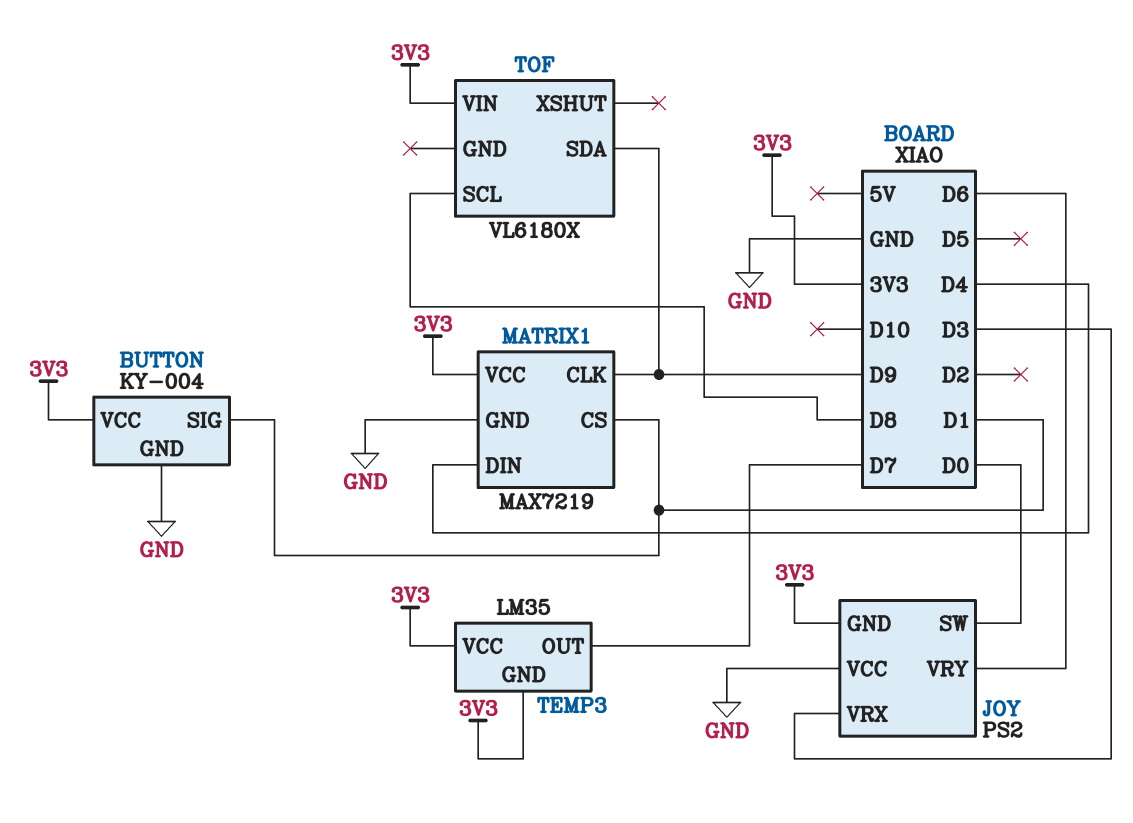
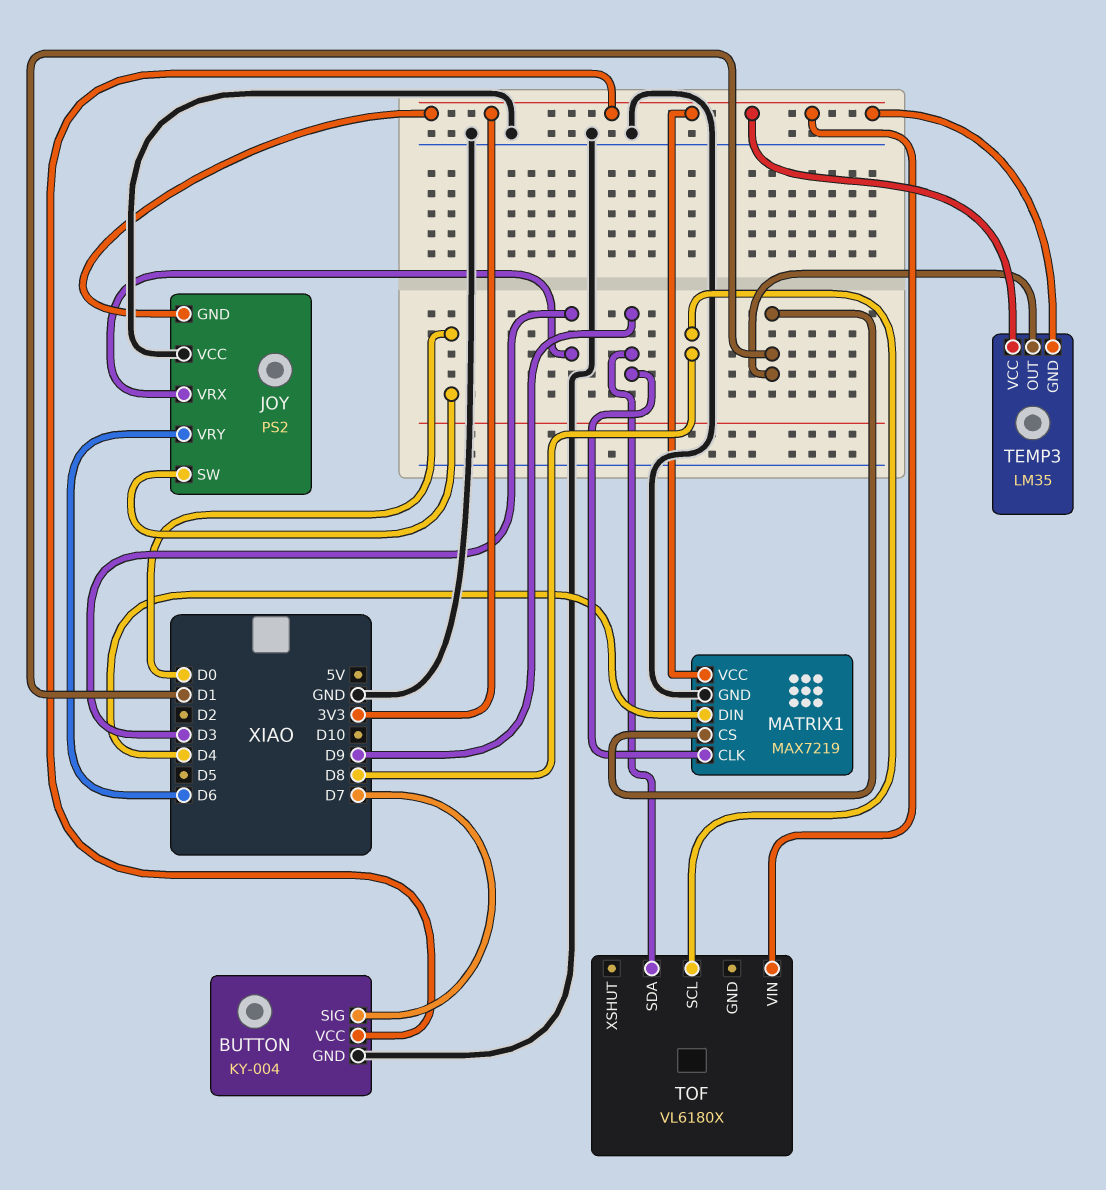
BUTTON pin SIG: D1 -> D7
TEMP3 pin OUT: D7 -> D1

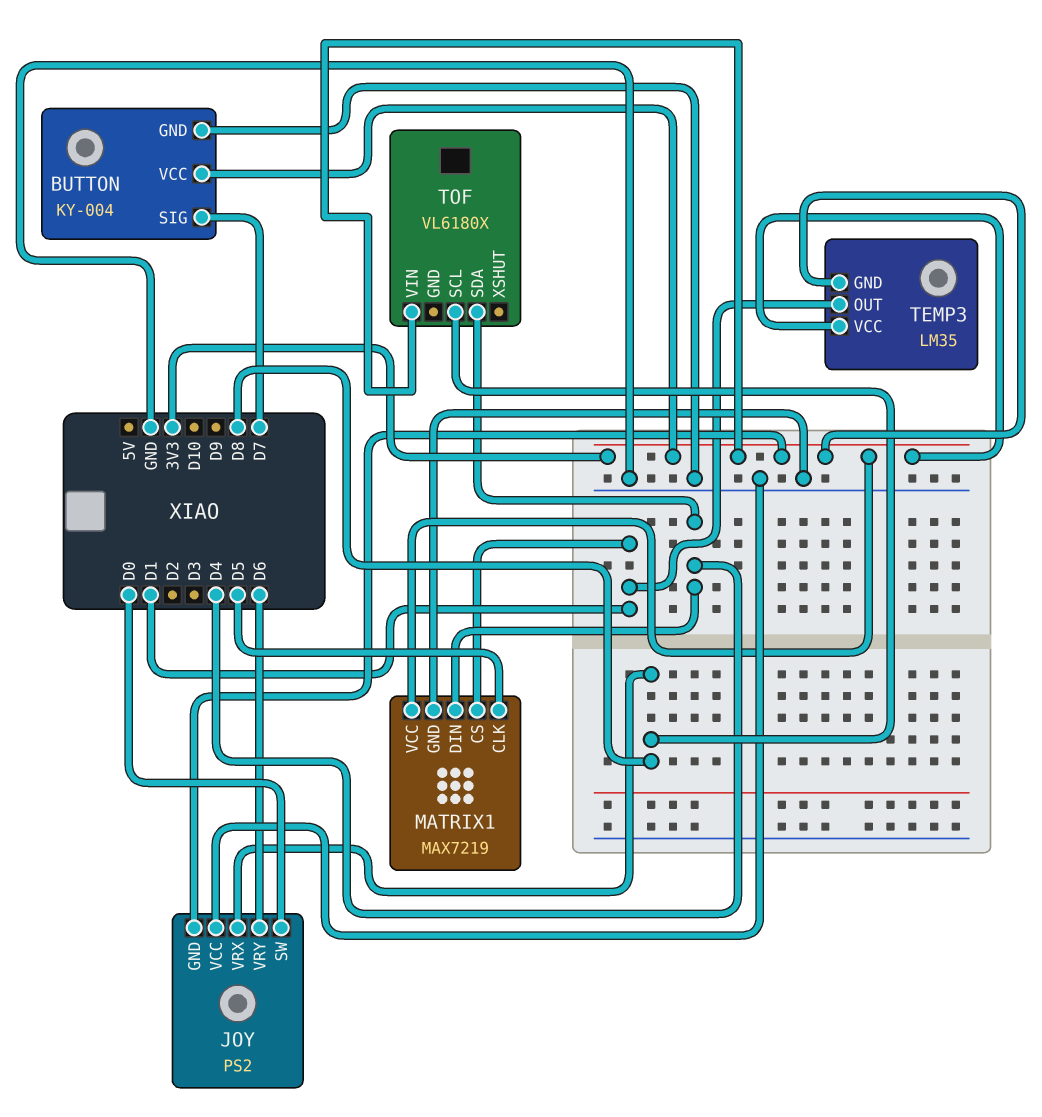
JOY pin VRX: D3 -> D8
MATRIX1 pin CLK: D9 -> D5
TOF pin SDA: D9 -> D4

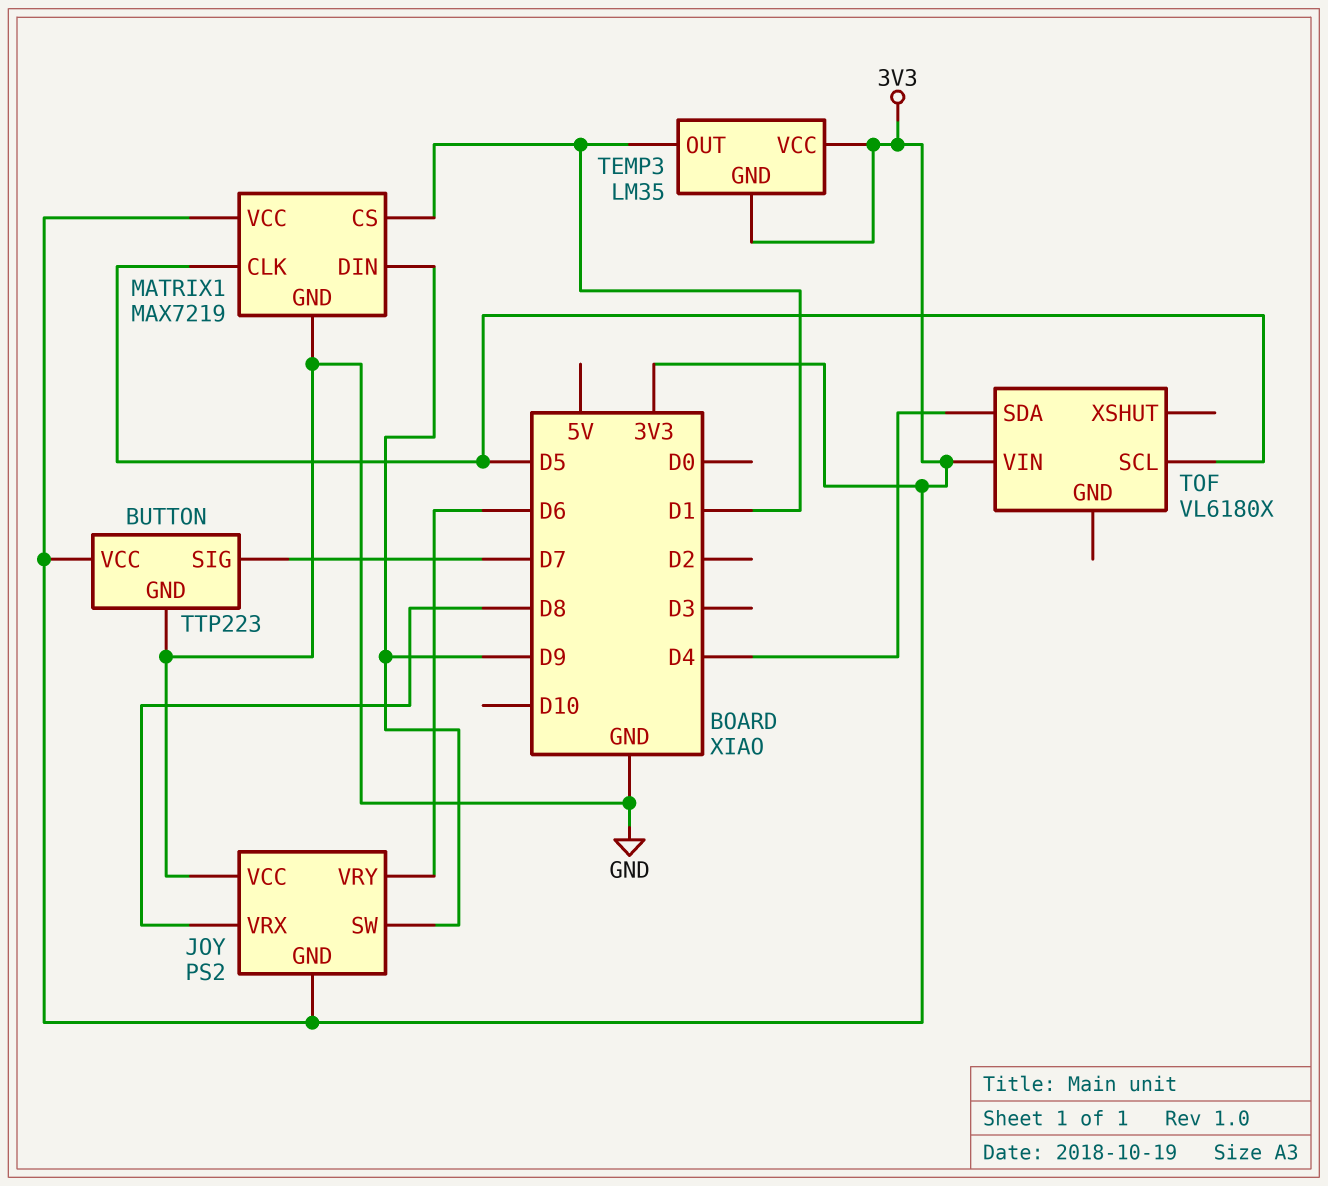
BUTTON: KY-004 -> TTP223
JOY pin SW: D0 -> D9
MATRIX1 pin DIN: D4 -> D9
TOF pin SCL: D8 -> D5

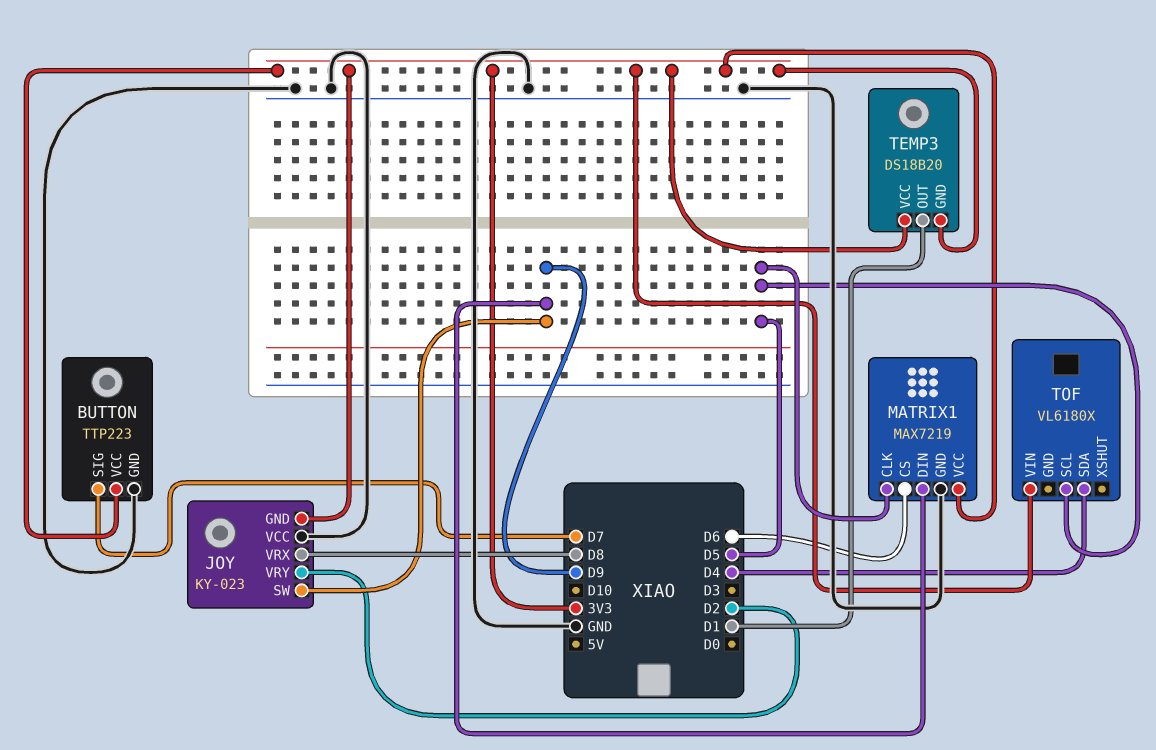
JOY: PS2 -> KY-023
JOY pin VRY: D6 -> D2
MATRIX1 pin CS: D1 -> D6
TEMP3: LM35 -> DS18B20

